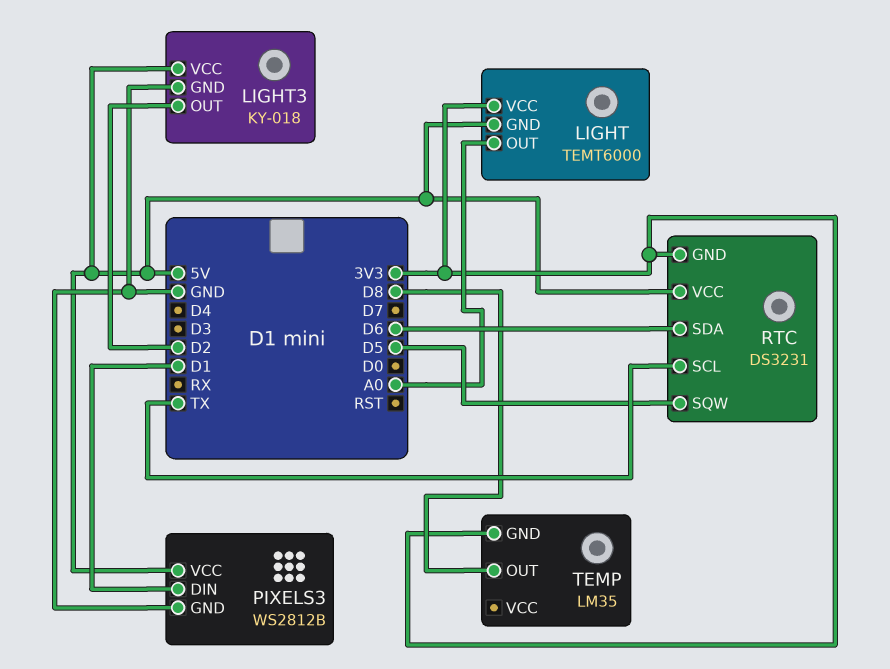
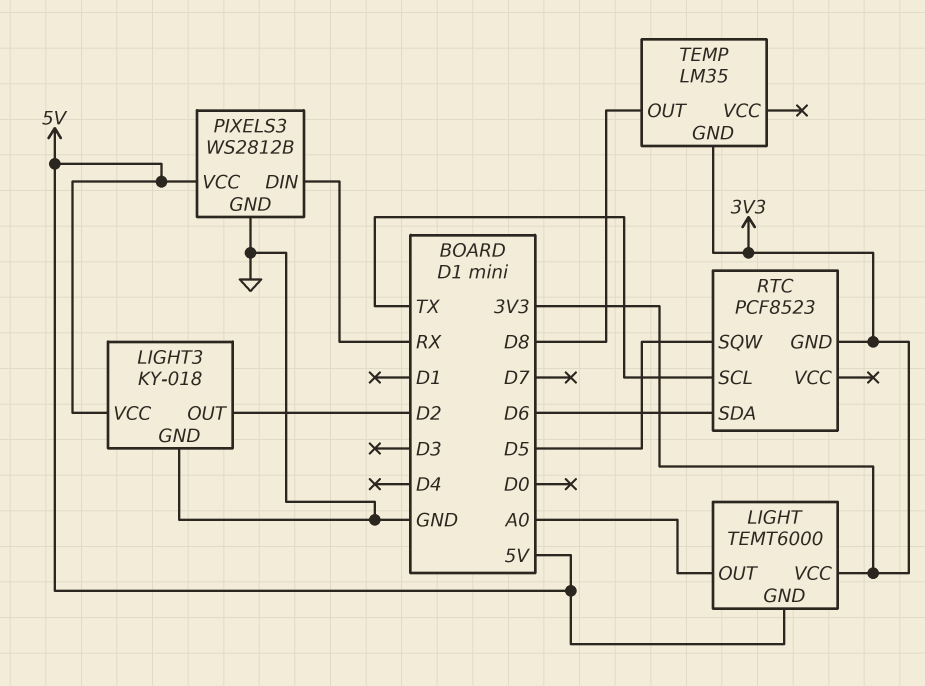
PIXELS3 pin DIN: D1 -> RX
RTC: DS3231 -> PCF8523
RTC pin VCC: 5V -> none

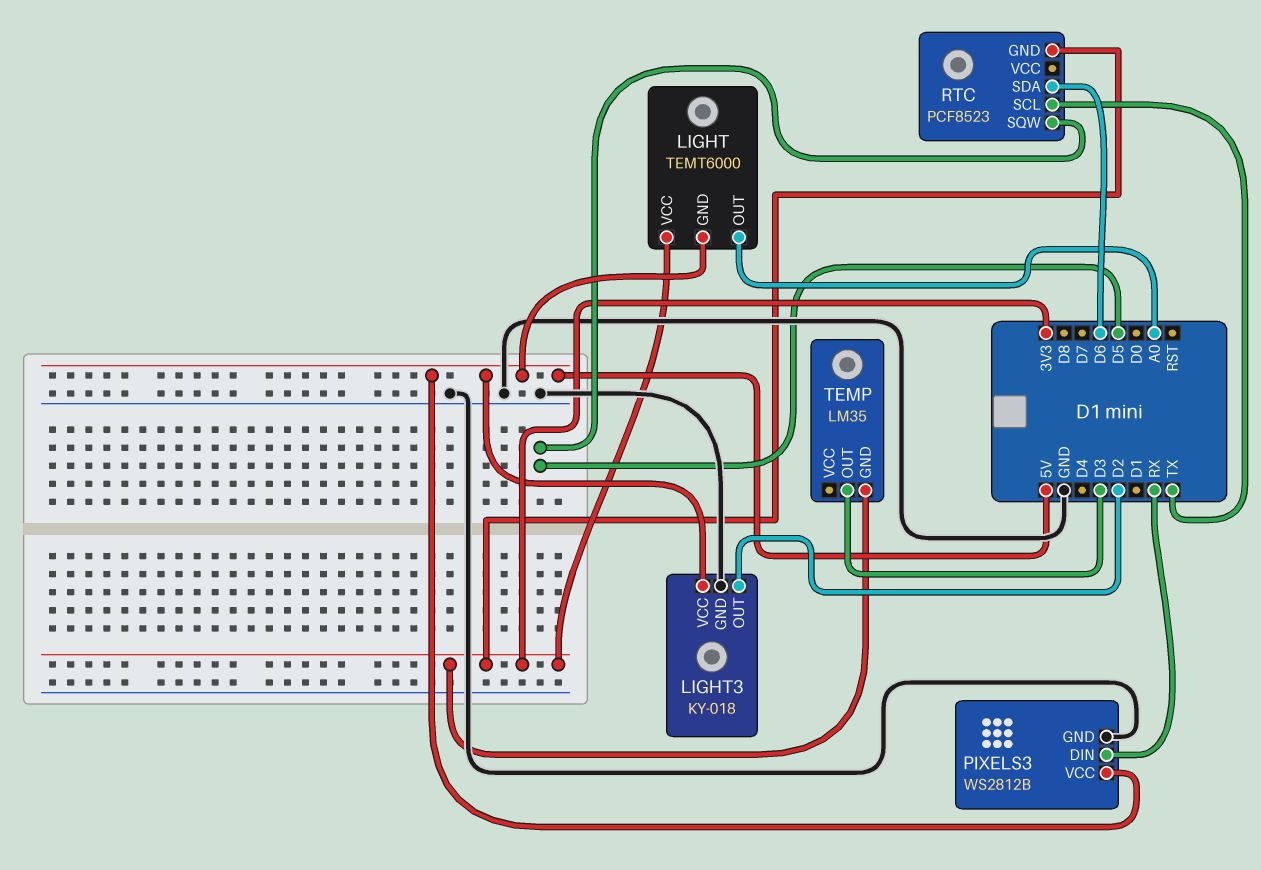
TEMP pin OUT: D8 -> D3

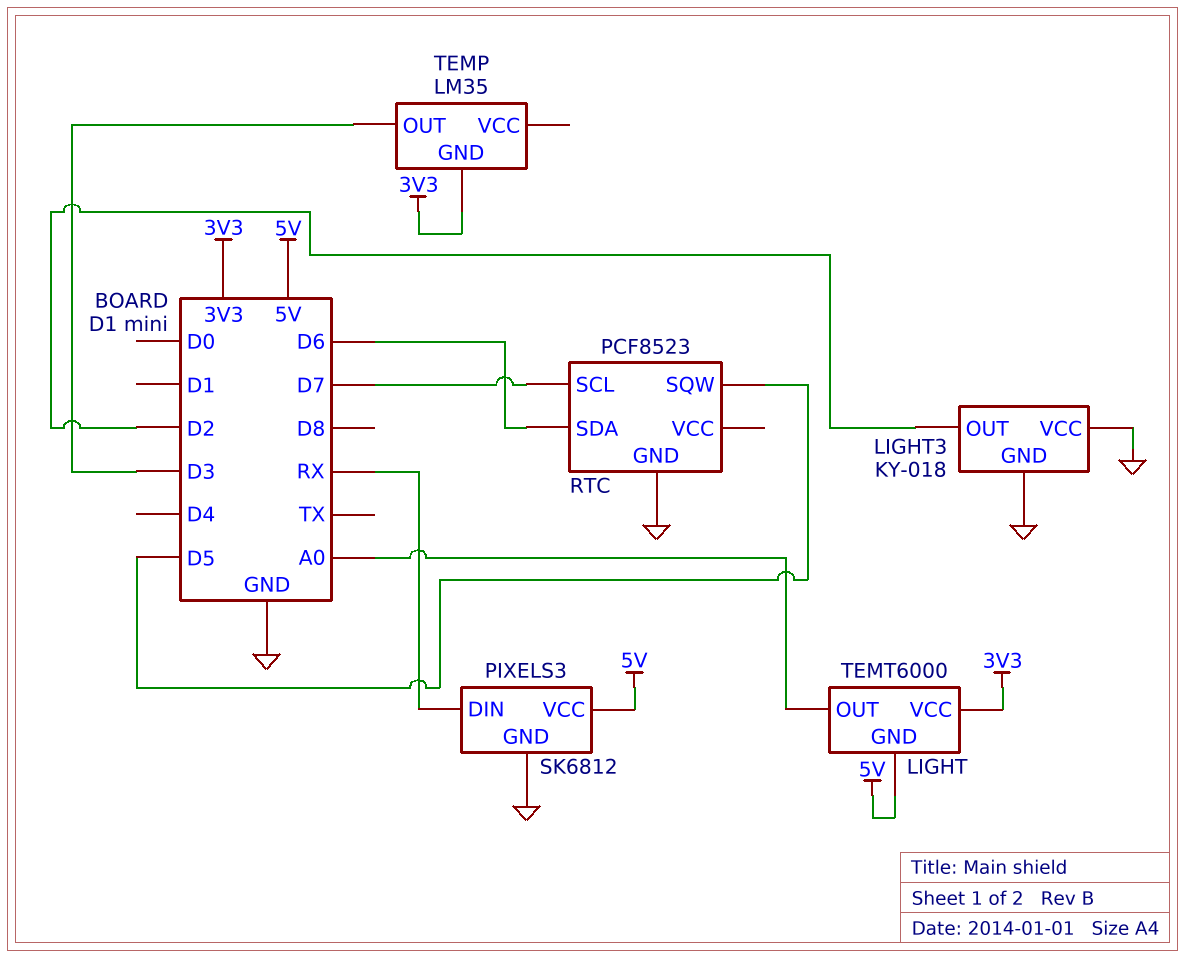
LIGHT3 pin VCC: 5V -> GND
PIXELS3: WS2812B -> SK6812
RTC pin GND: 3V3 -> GND
RTC pin SCL: TX -> D7

